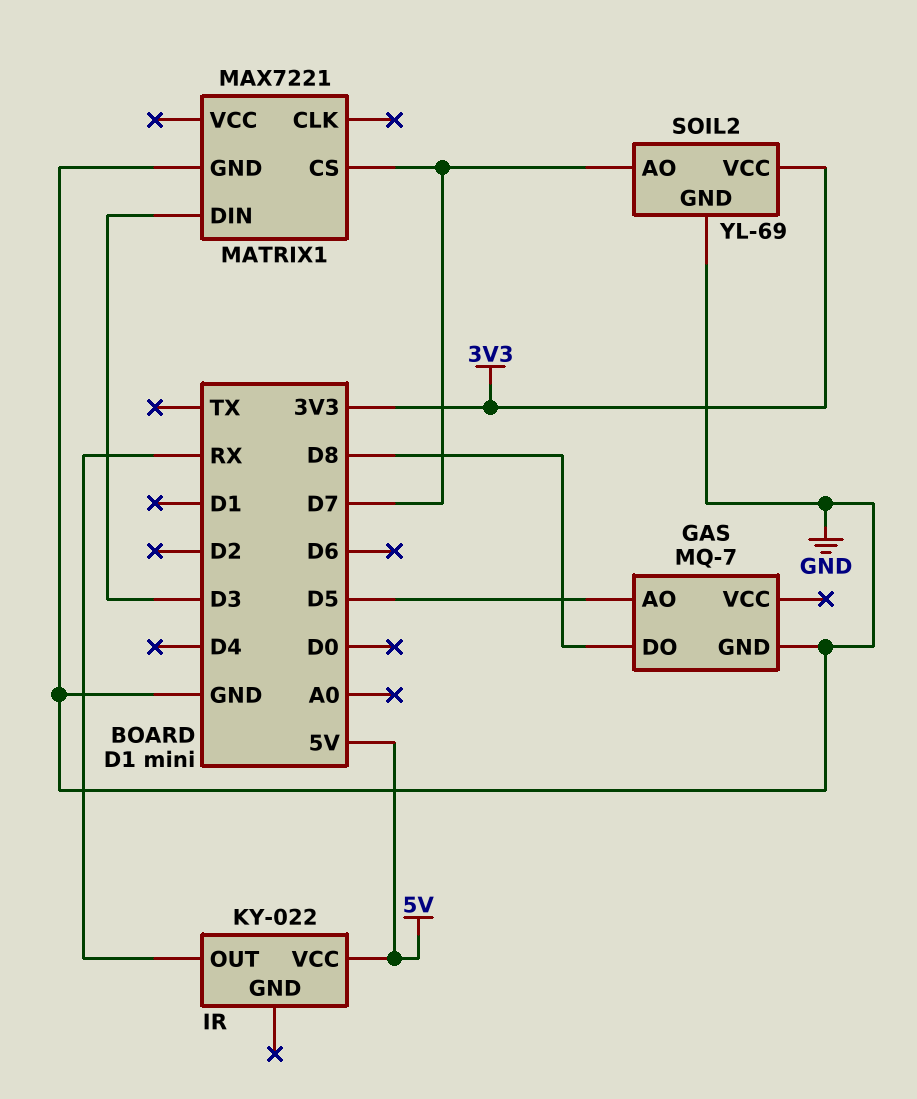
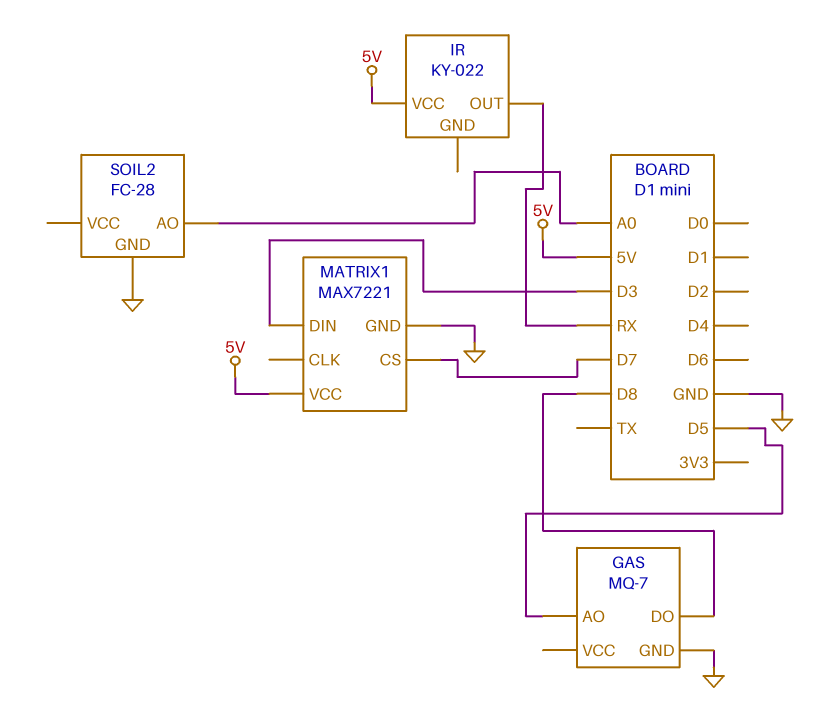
MATRIX1 pin VCC: none -> 5V
SOIL2: YL-69 -> FC-28
SOIL2 pin AO: D7 -> A0
SOIL2 pin VCC: 3V3 -> none

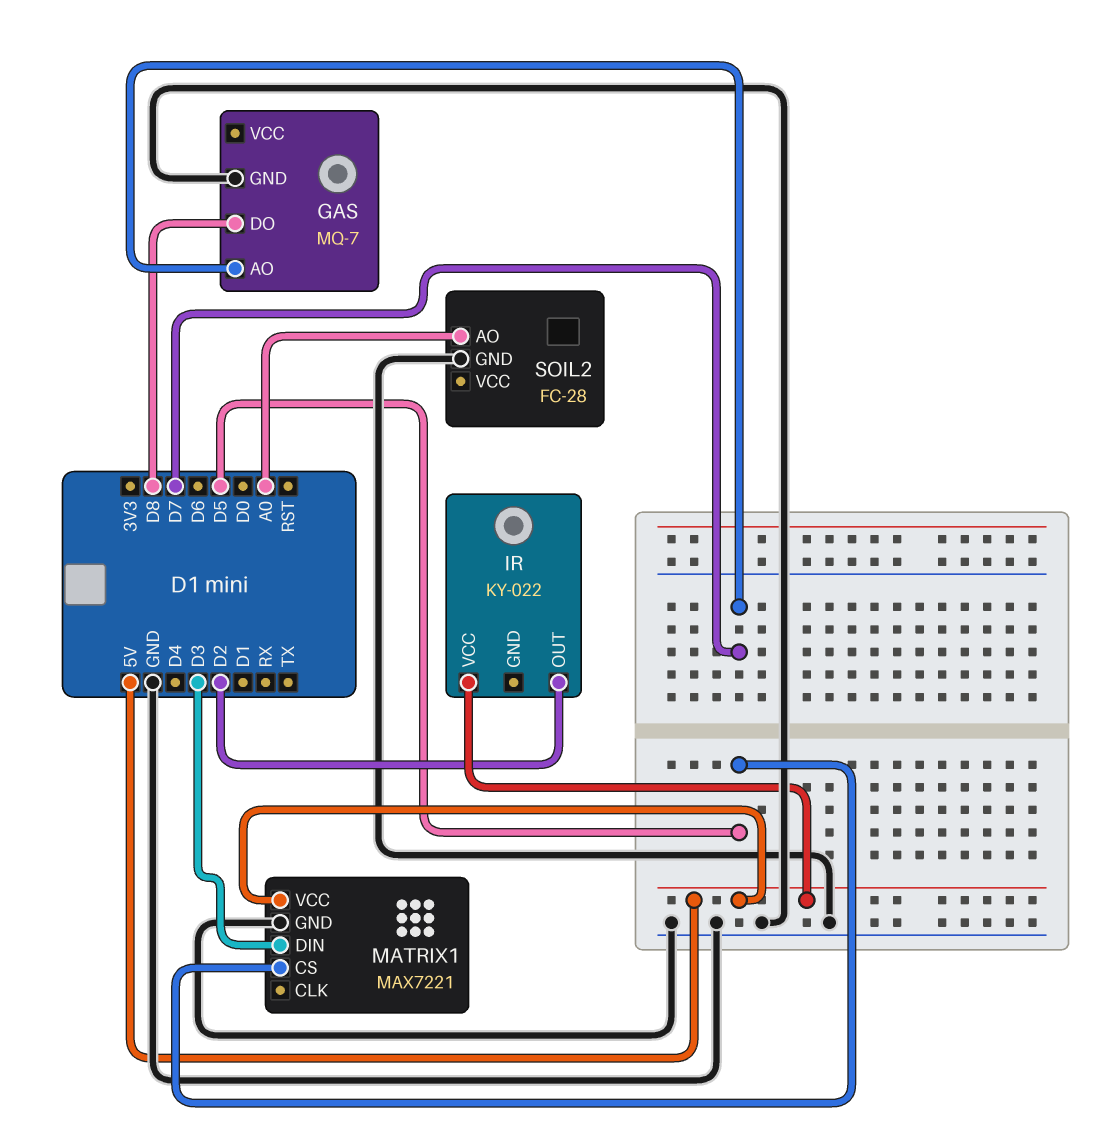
GAS pin AO: D5 -> D7
IR pin OUT: RX -> D2
MATRIX1 pin CS: D7 -> D5

